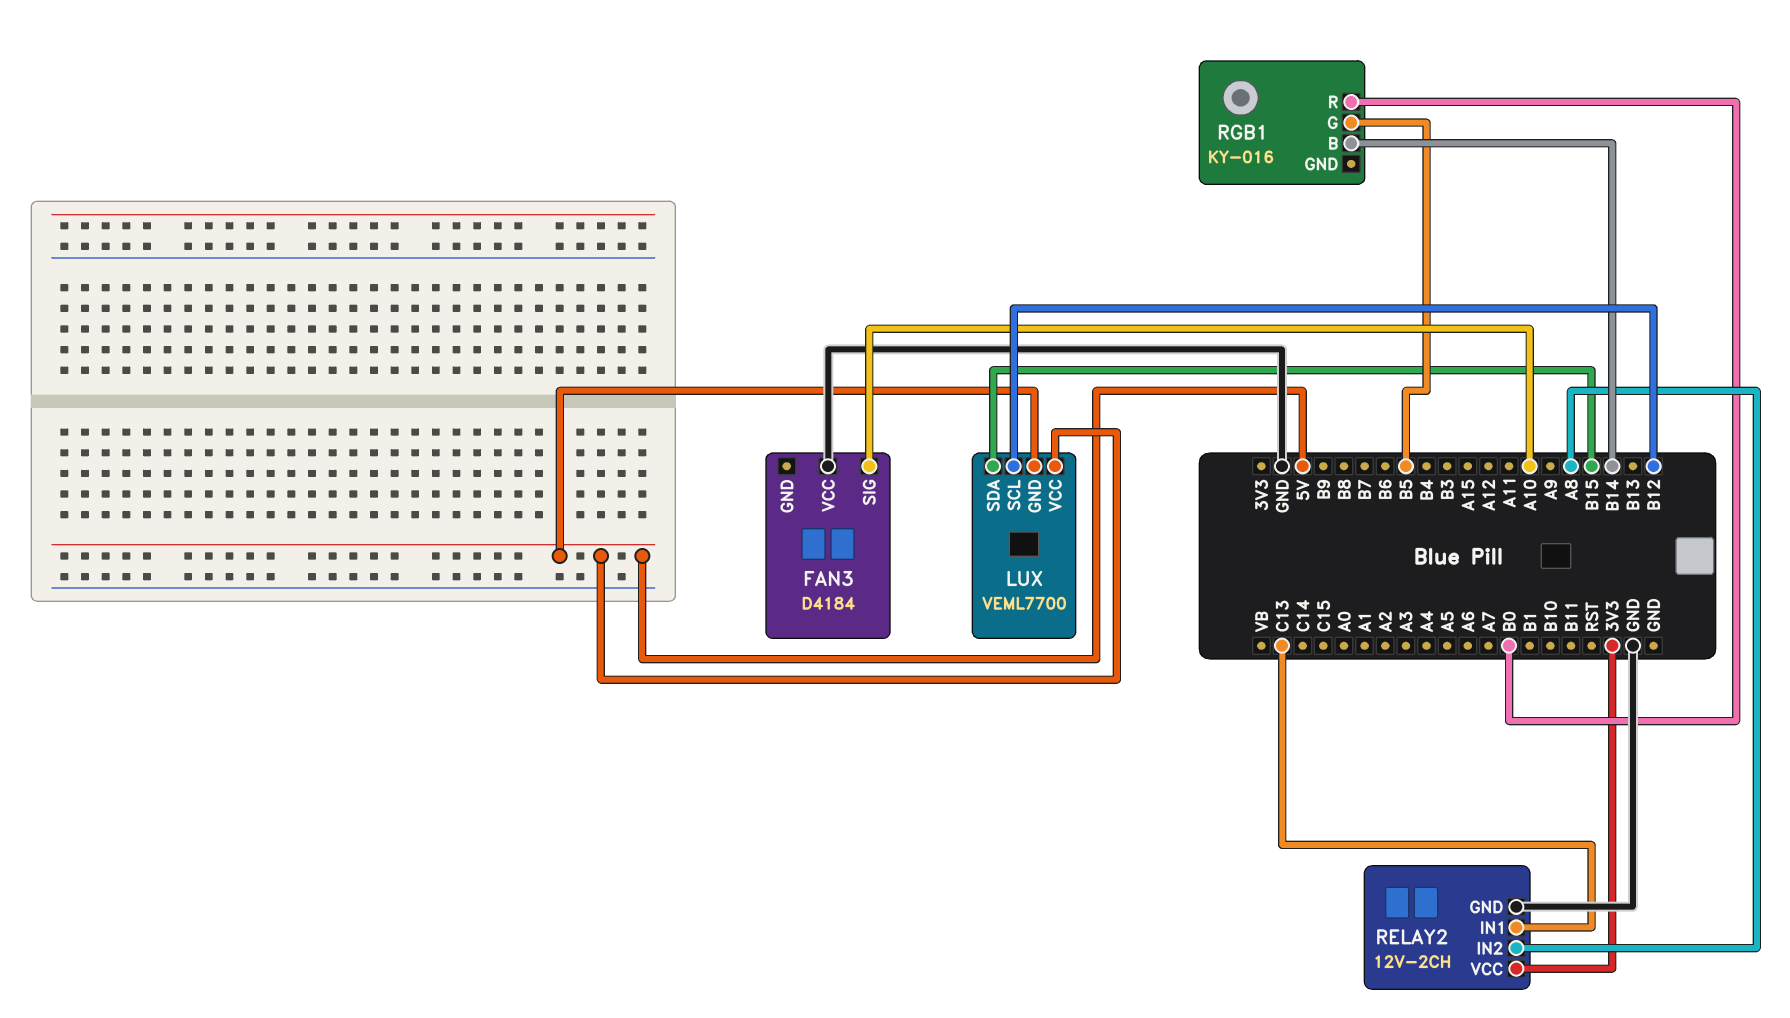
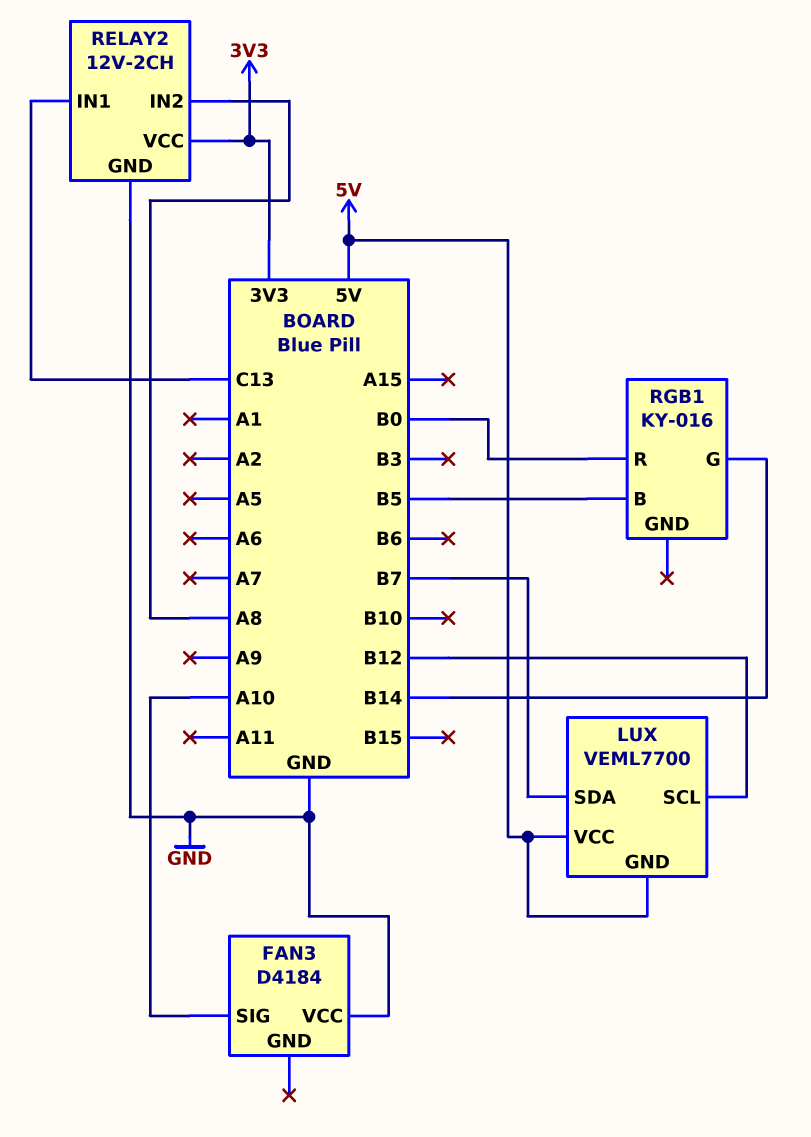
LUX pin SDA: B15 -> B7
RGB1 pin B: B14 -> B5
RGB1 pin G: B5 -> B14

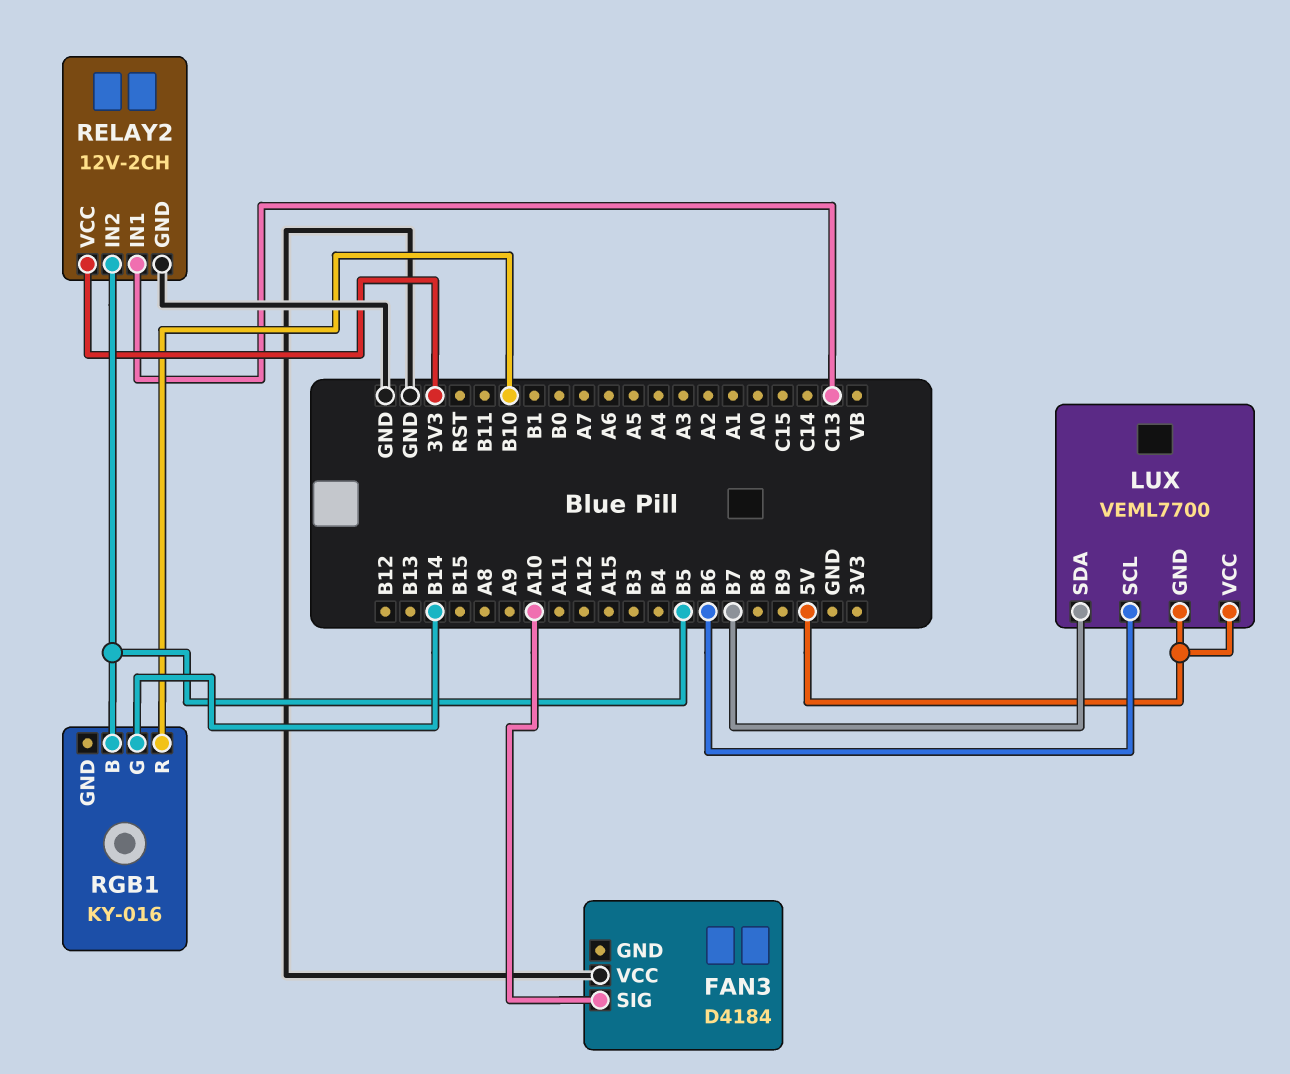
LUX pin SCL: B12 -> B6
RELAY2 pin IN2: A8 -> B5
RGB1 pin R: B0 -> B10

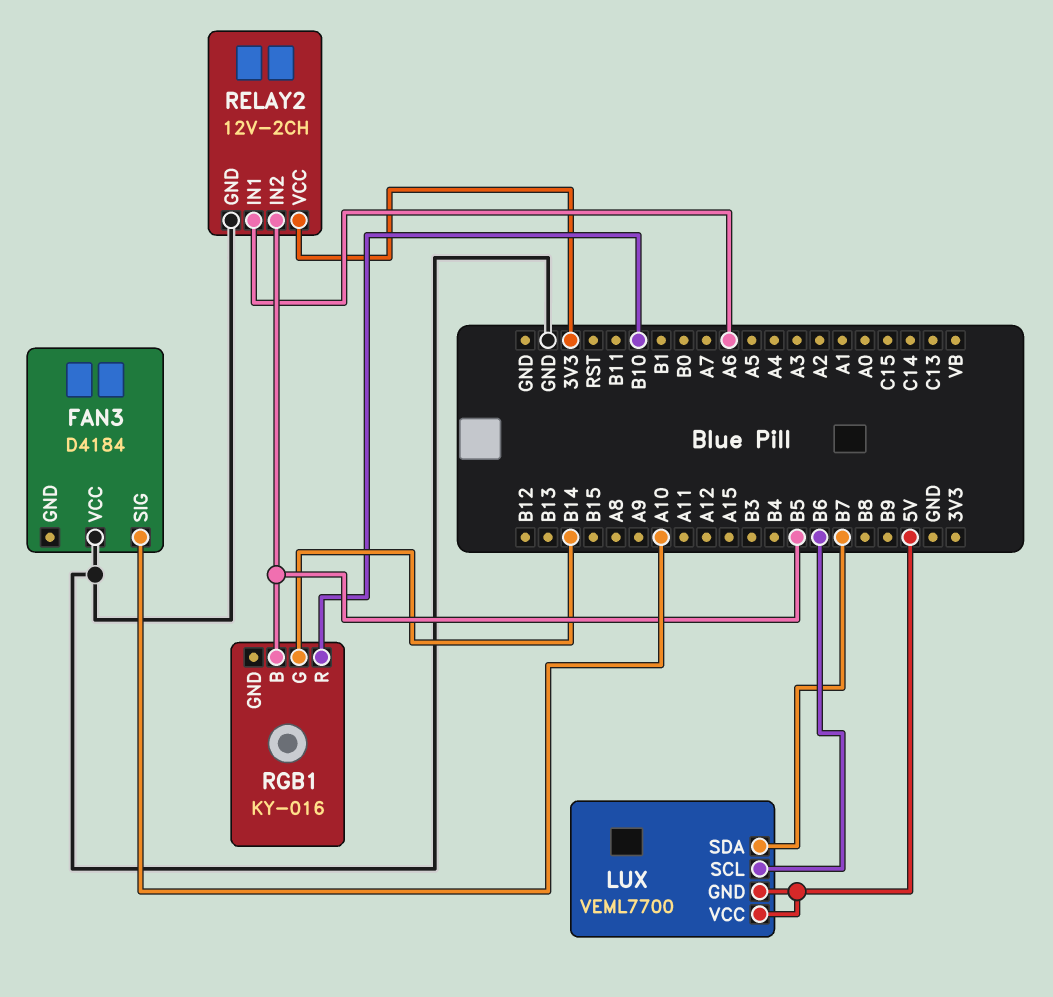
RELAY2 pin IN1: C13 -> A6

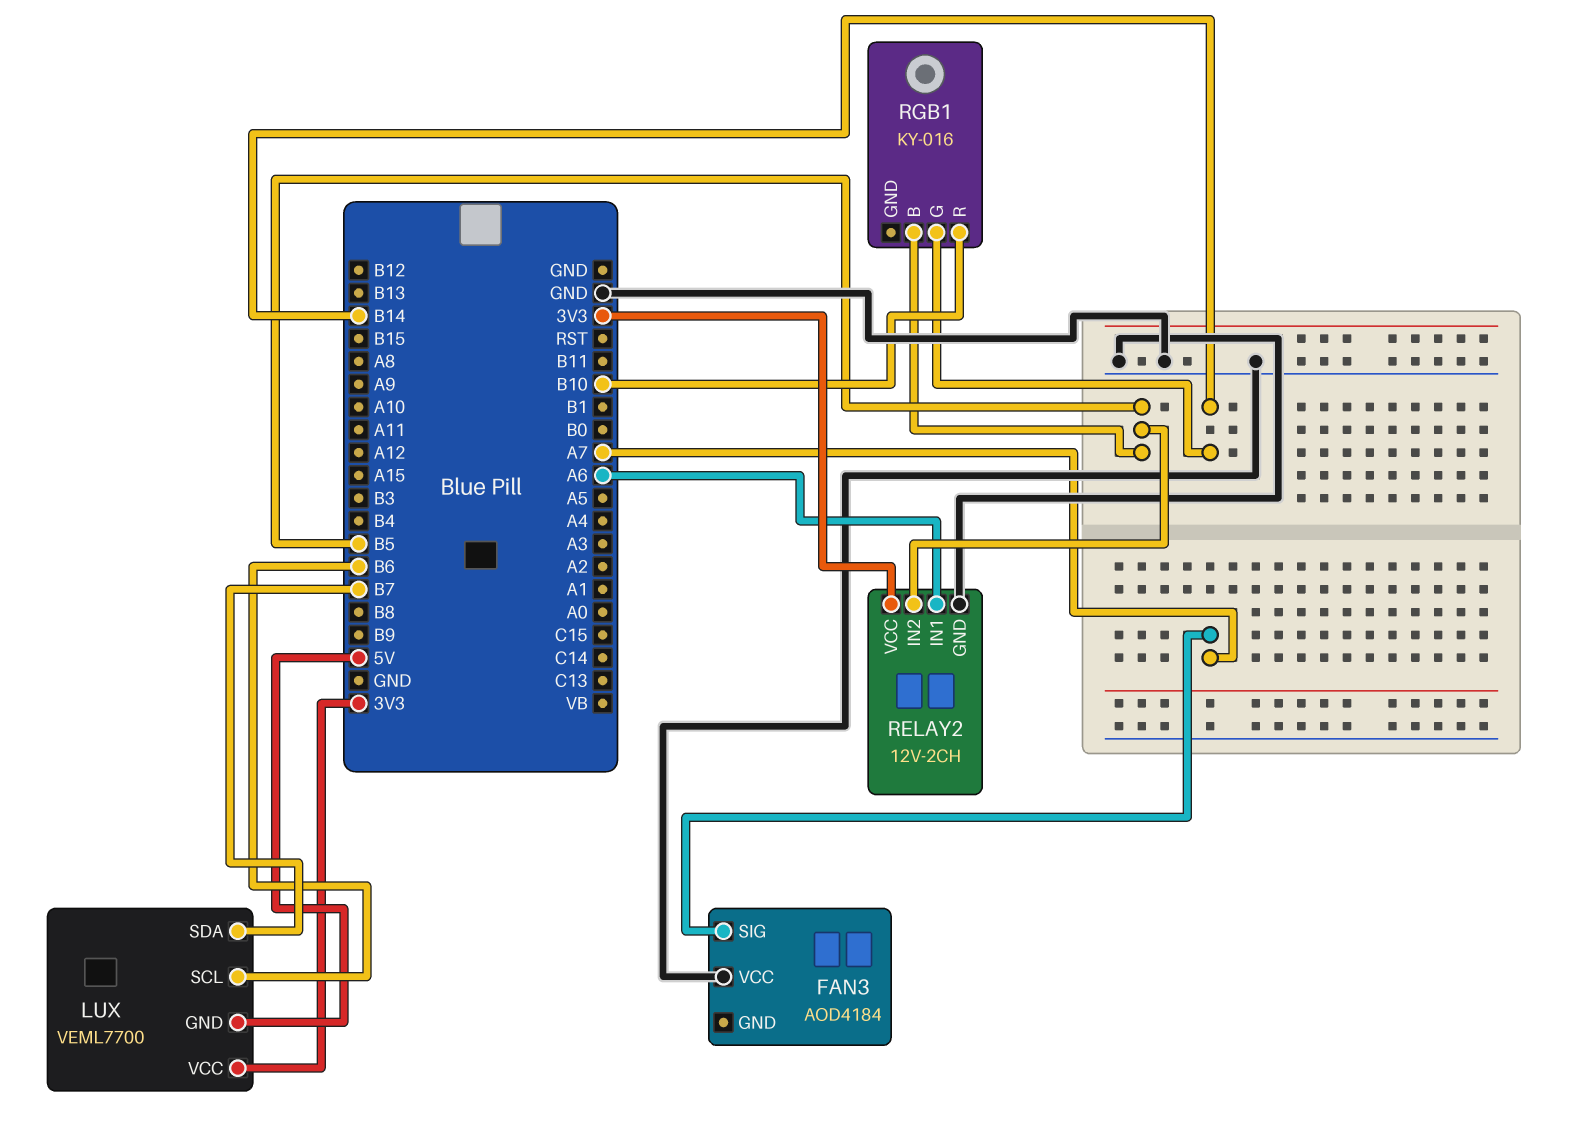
FAN3: D4184 -> AOD4184
FAN3 pin SIG: A10 -> A7
LUX pin VCC: 5V -> 3V3

